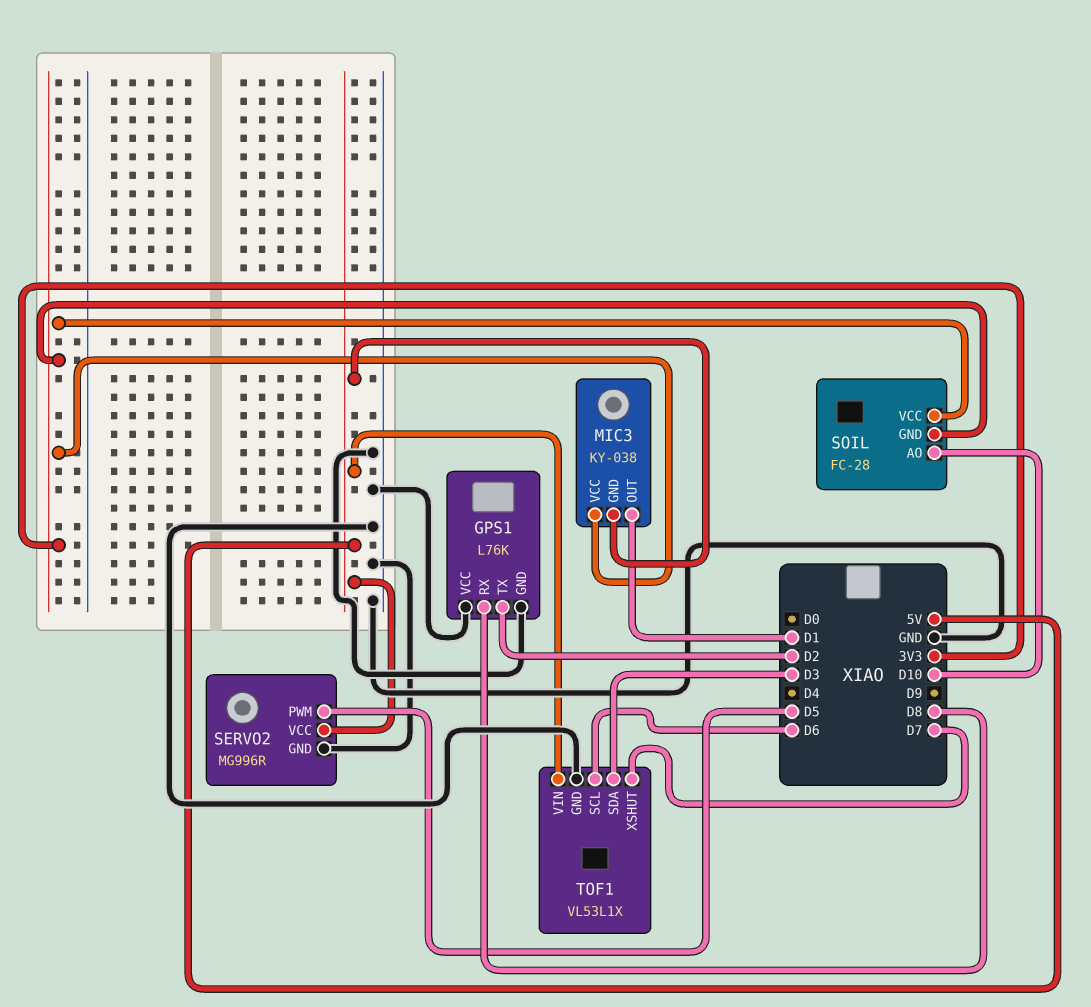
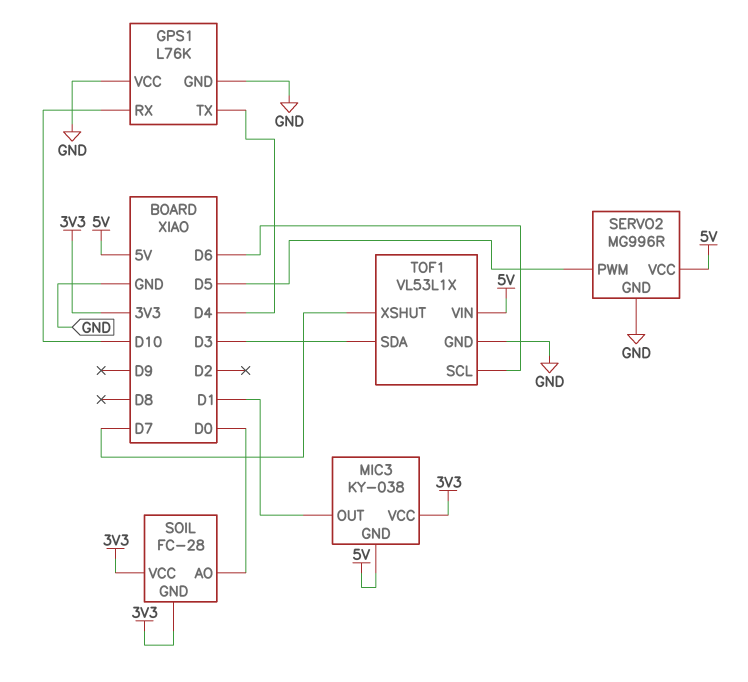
GPS1 pin RX: D8 -> D10
GPS1 pin TX: D2 -> D4
SOIL pin AO: D10 -> D0

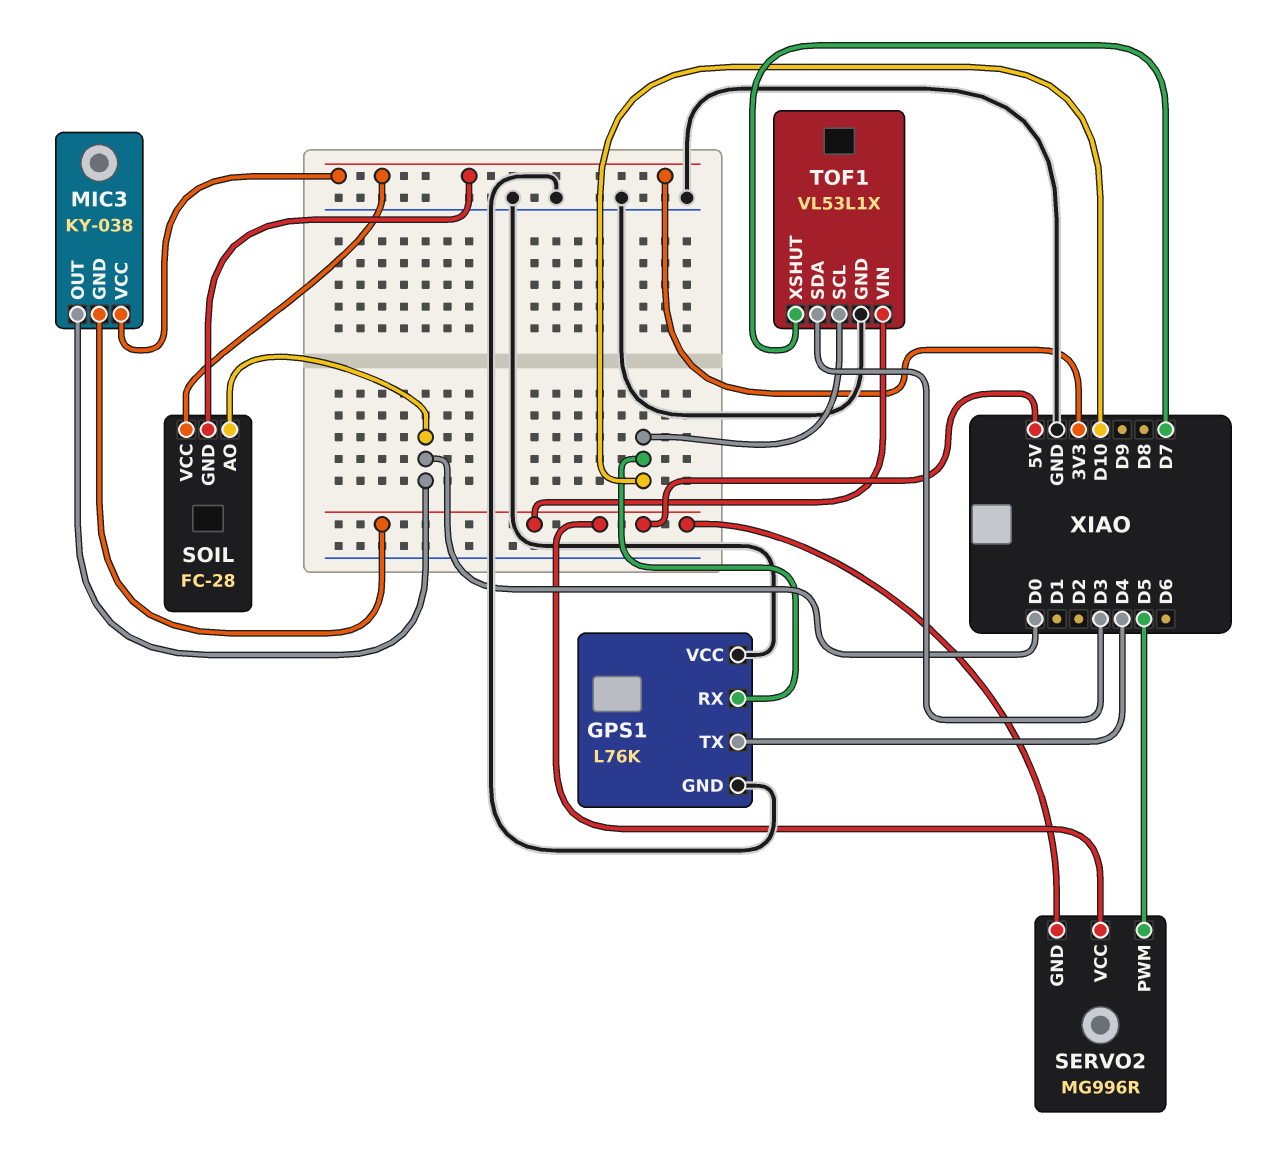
MIC3 pin OUT: D1 -> D0
SERVO2 pin GND: GND -> 5V
TOF1 pin SCL: D6 -> D10

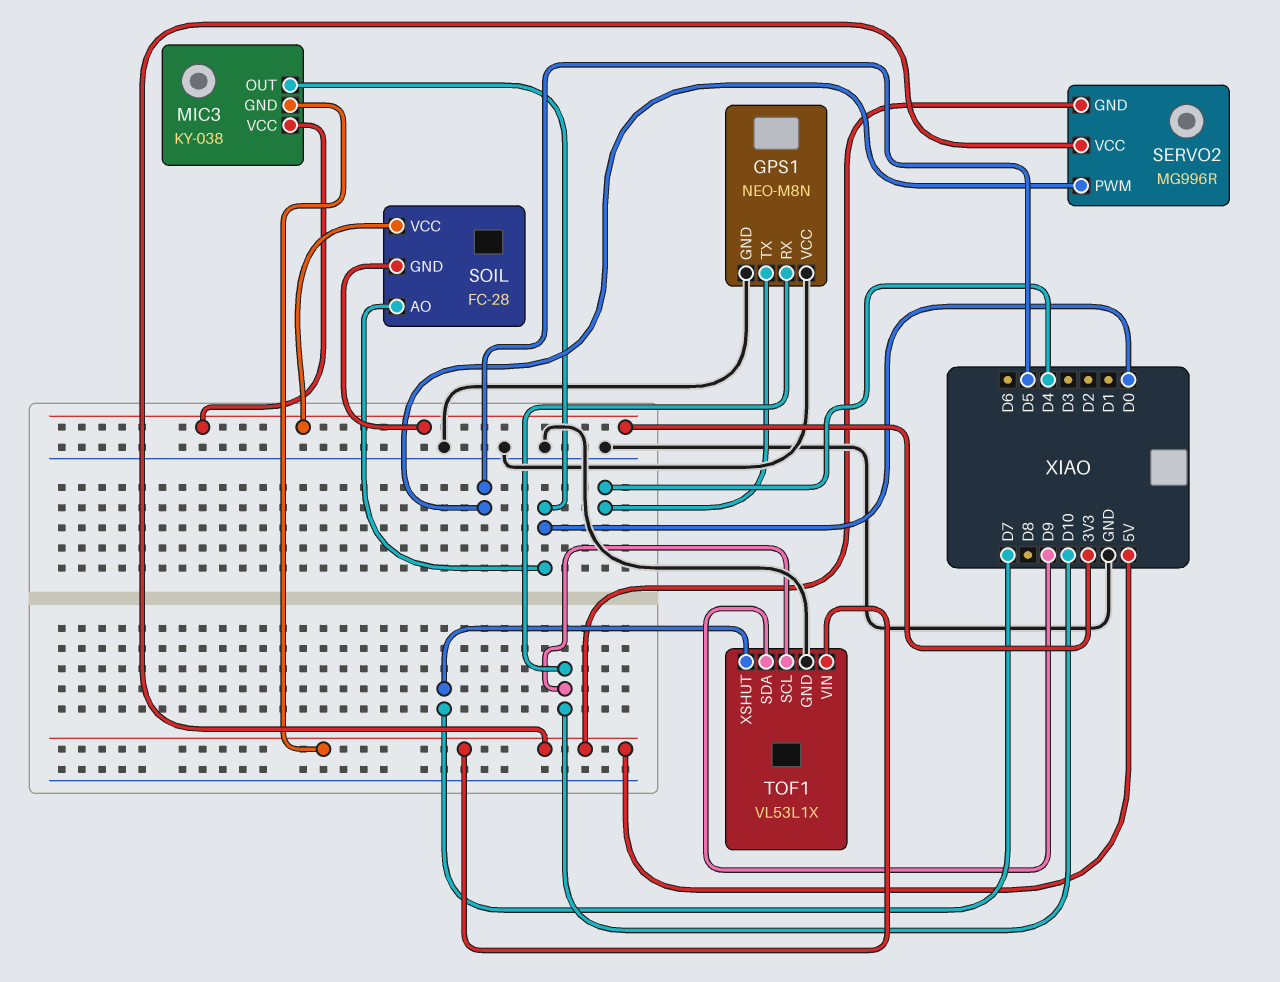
GPS1: L76K -> NEO-M8N
TOF1 pin SDA: D3 -> D9

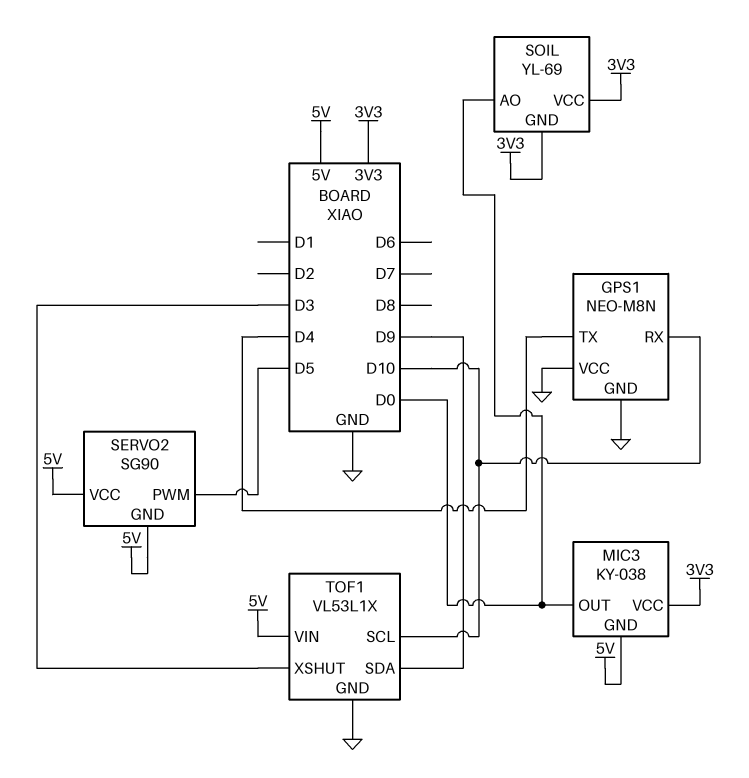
SERVO2: MG996R -> SG90
SOIL: FC-28 -> YL-69
TOF1 pin XSHUT: D7 -> D3

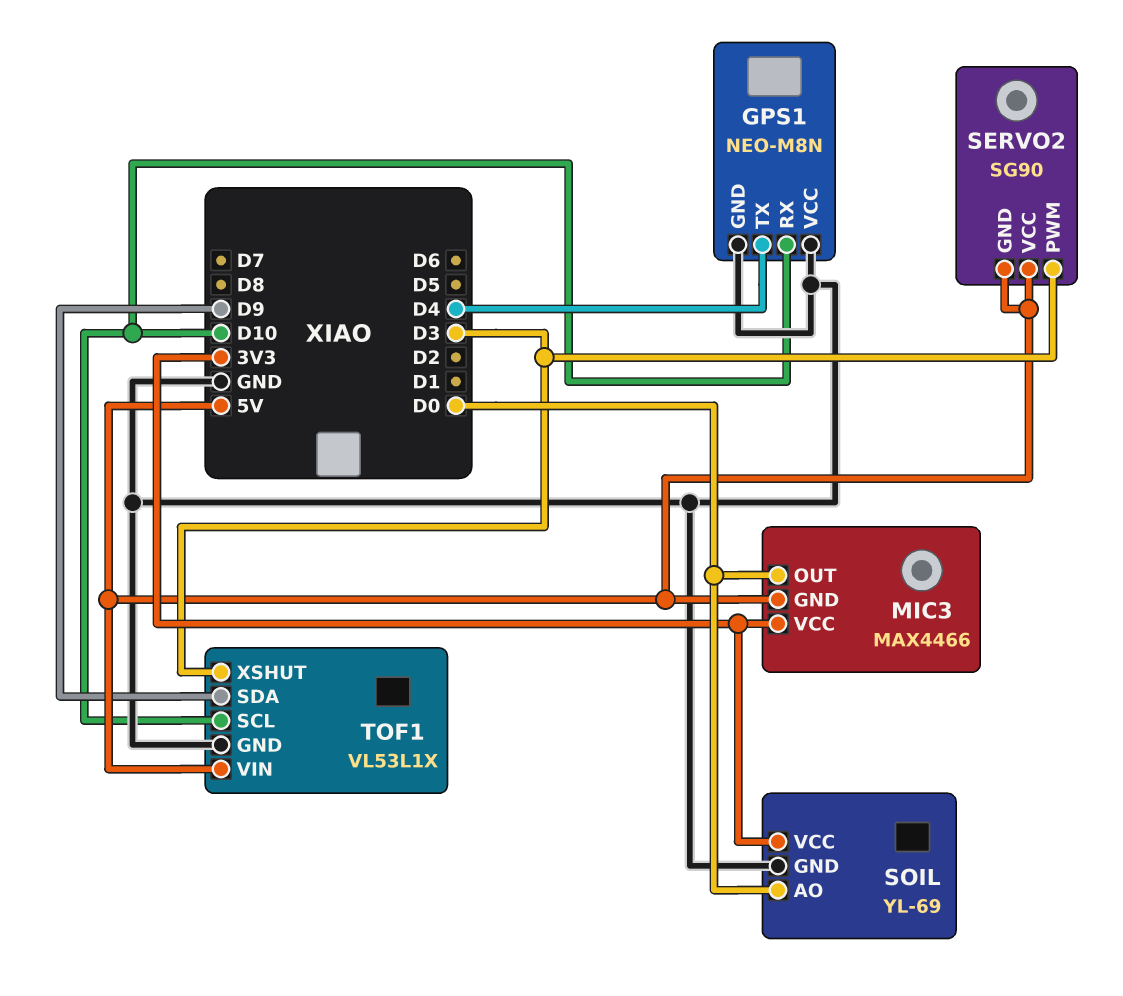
MIC3: KY-038 -> MAX4466
SERVO2 pin PWM: D5 -> D3
SOIL pin GND: 3V3 -> GND

